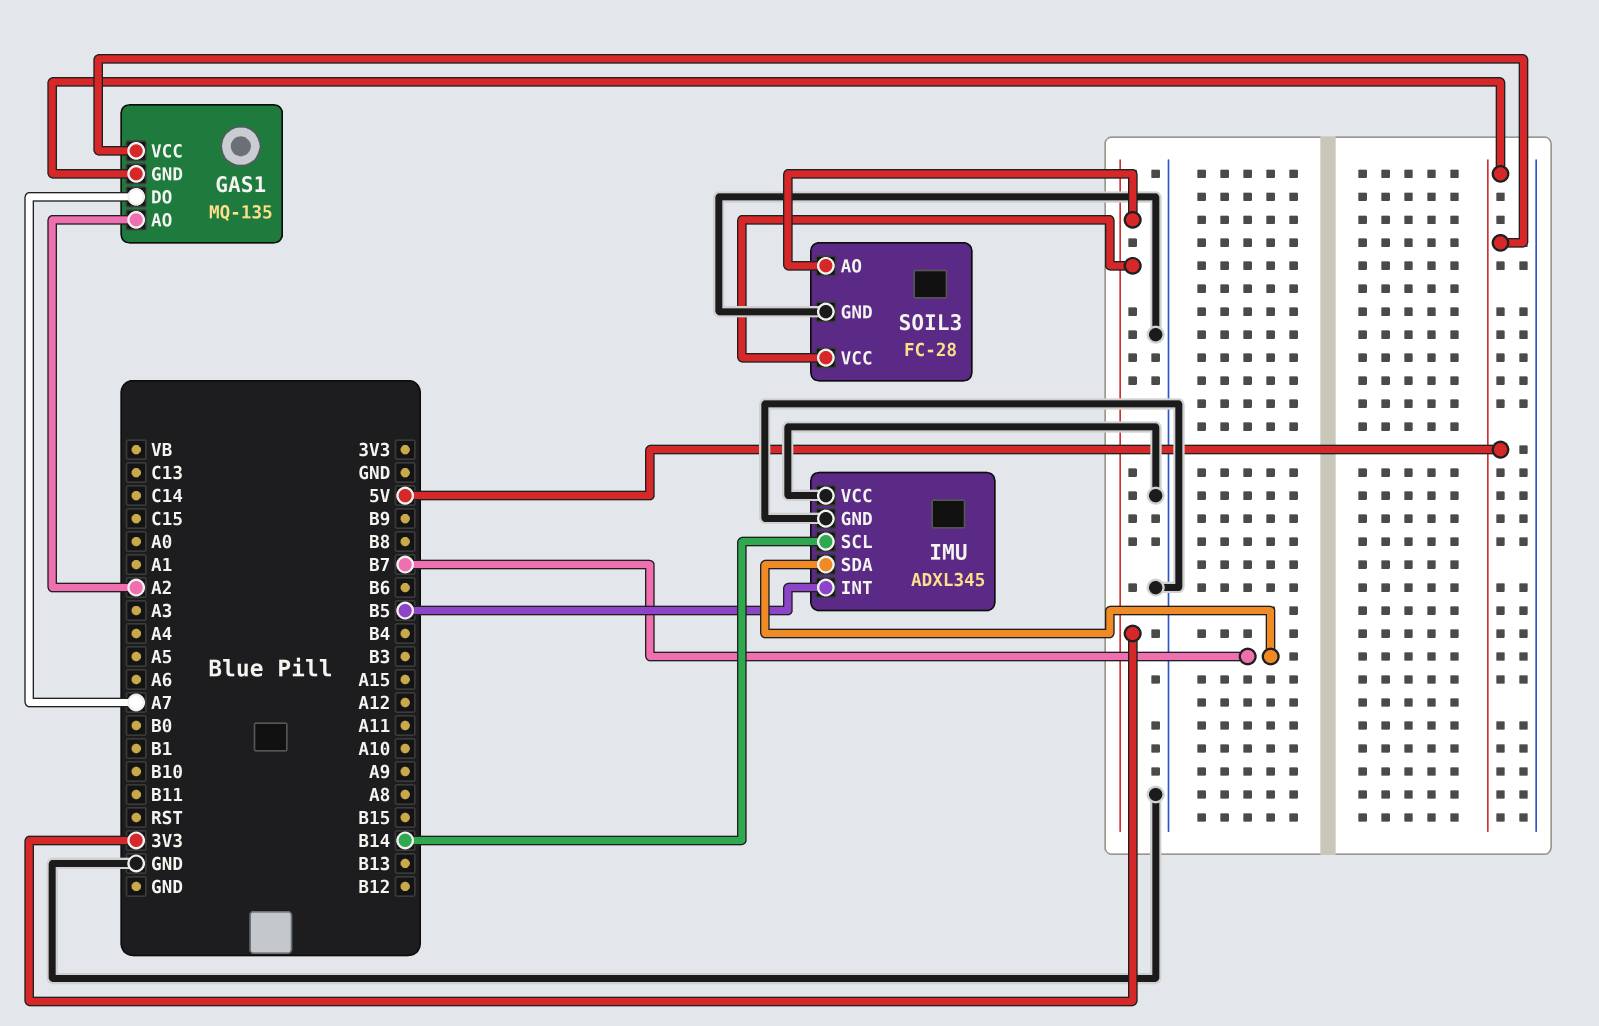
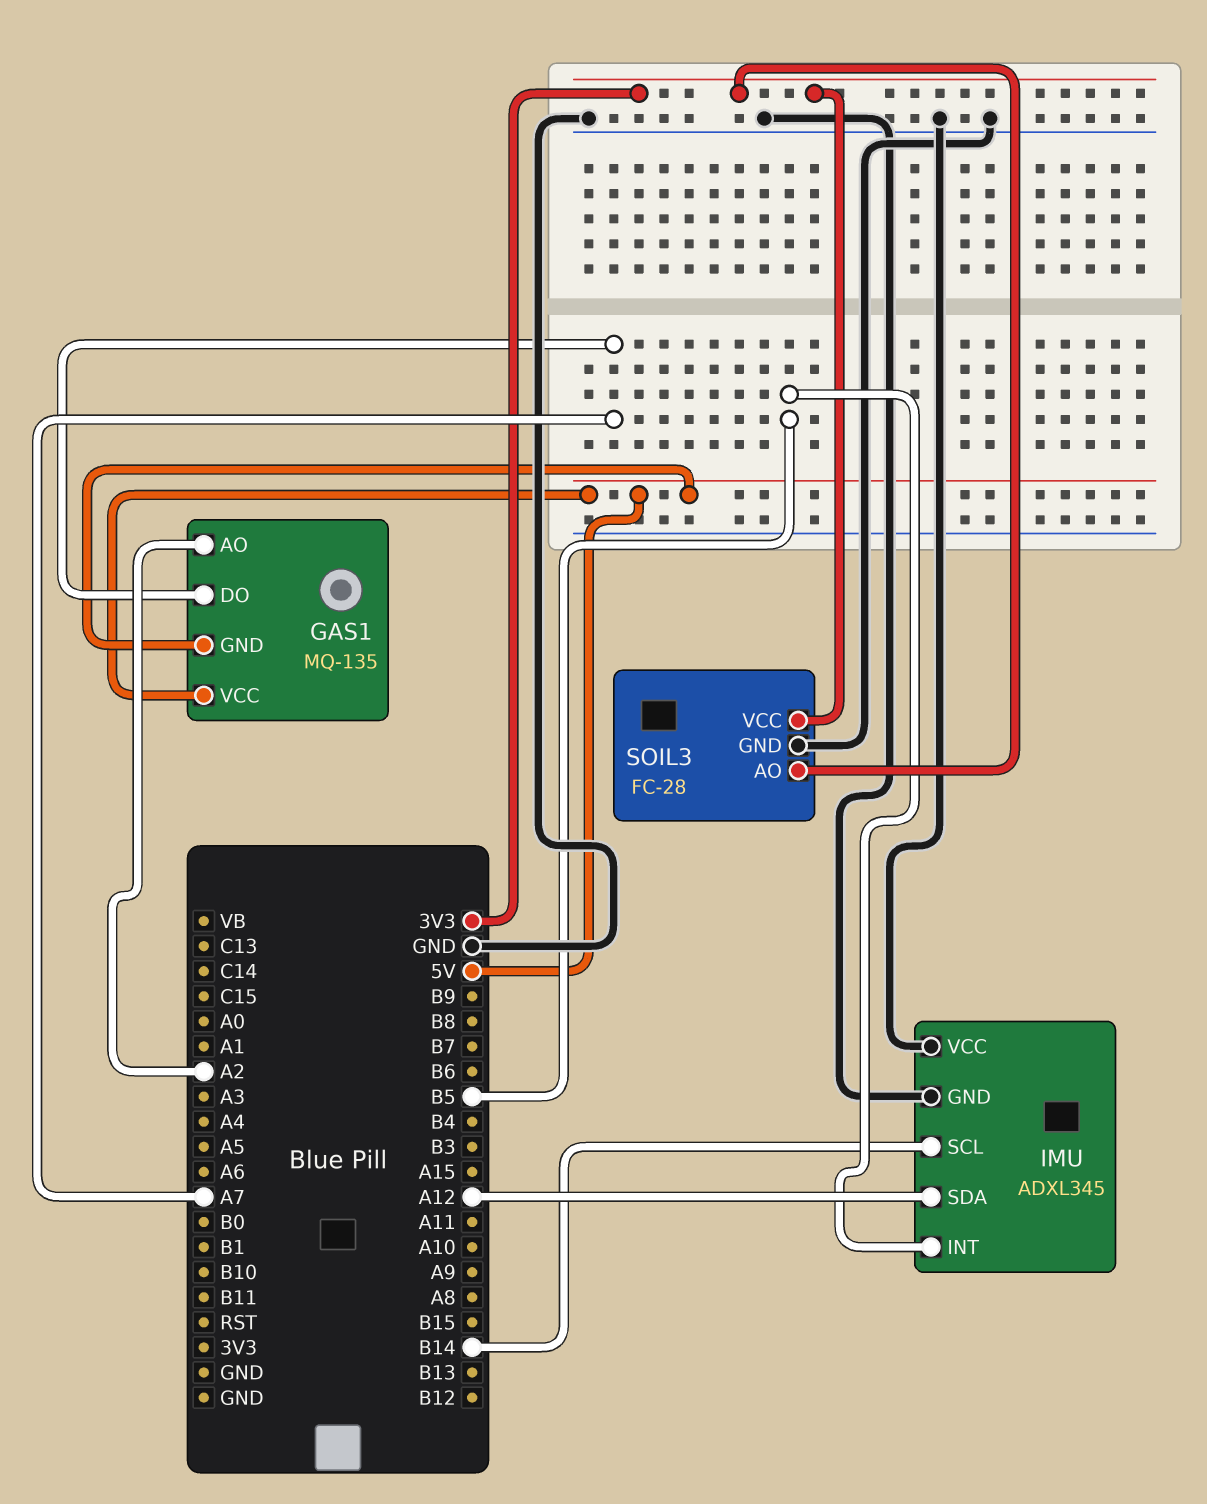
IMU pin SDA: B7 -> A12

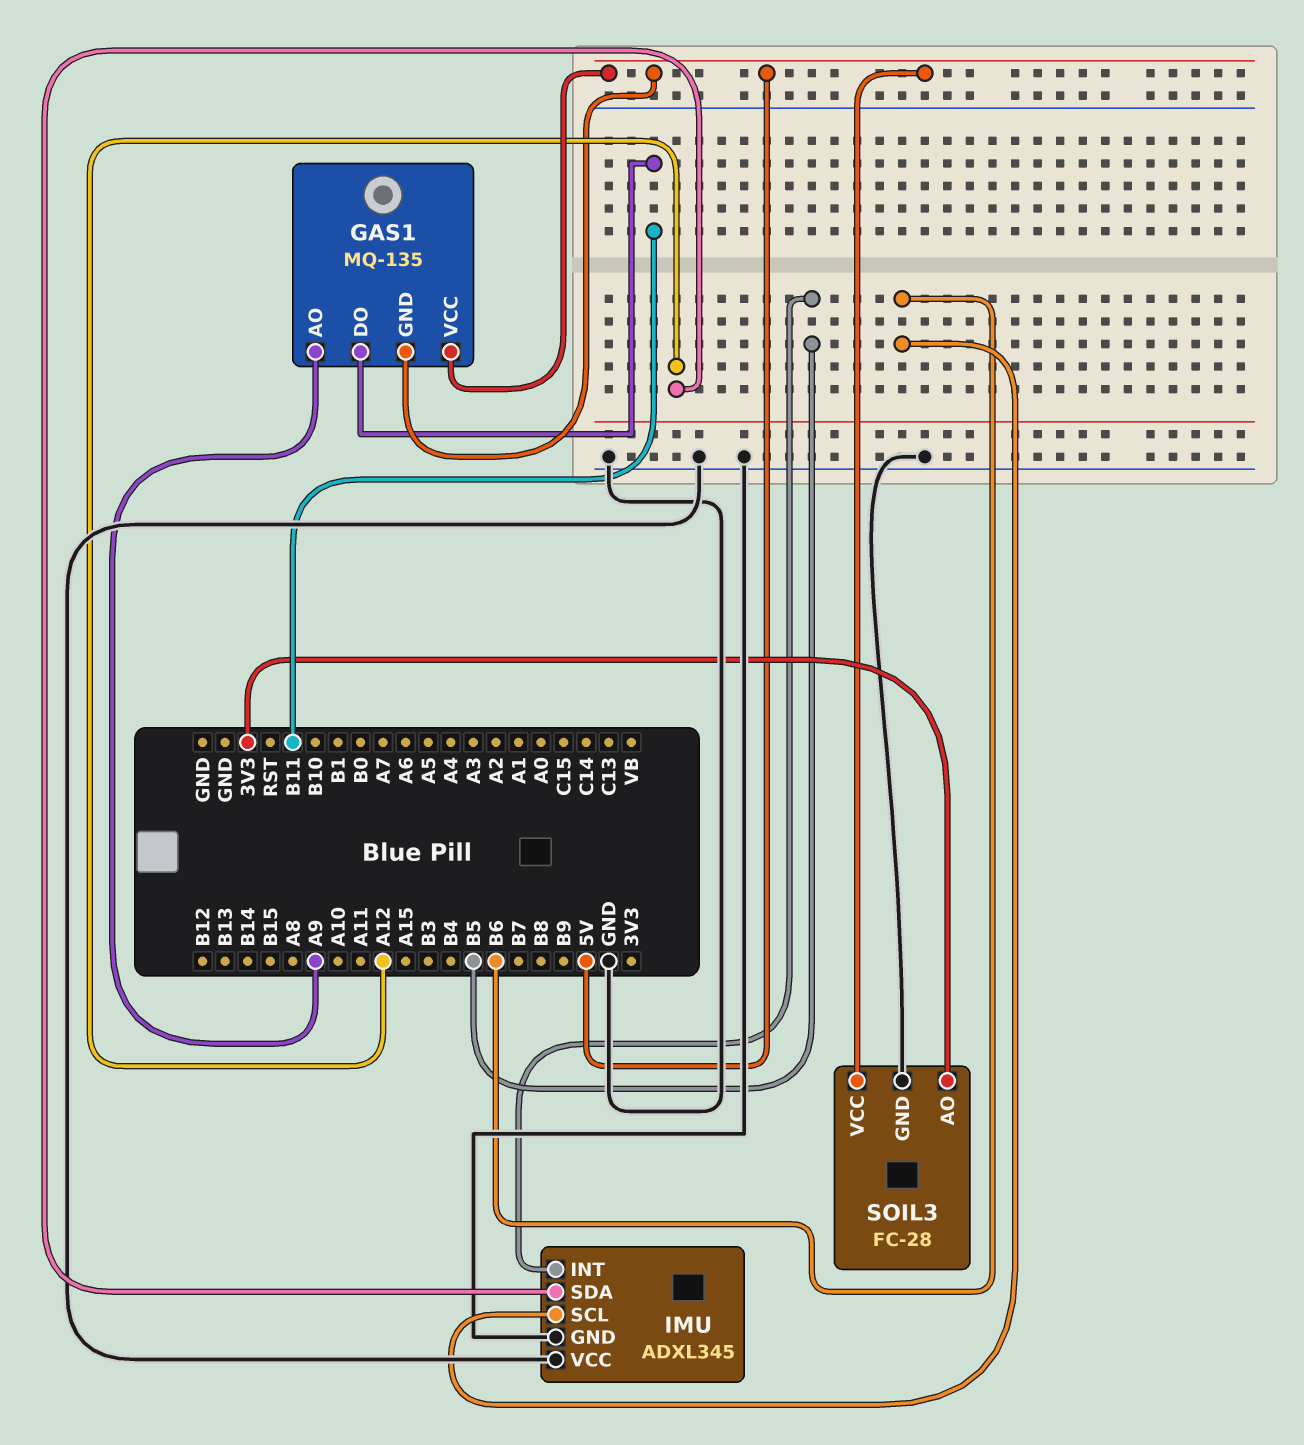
GAS1 pin AO: A2 -> A9
GAS1 pin DO: A7 -> B11
IMU pin SCL: B14 -> B6
SOIL3 pin VCC: 3V3 -> 5V

